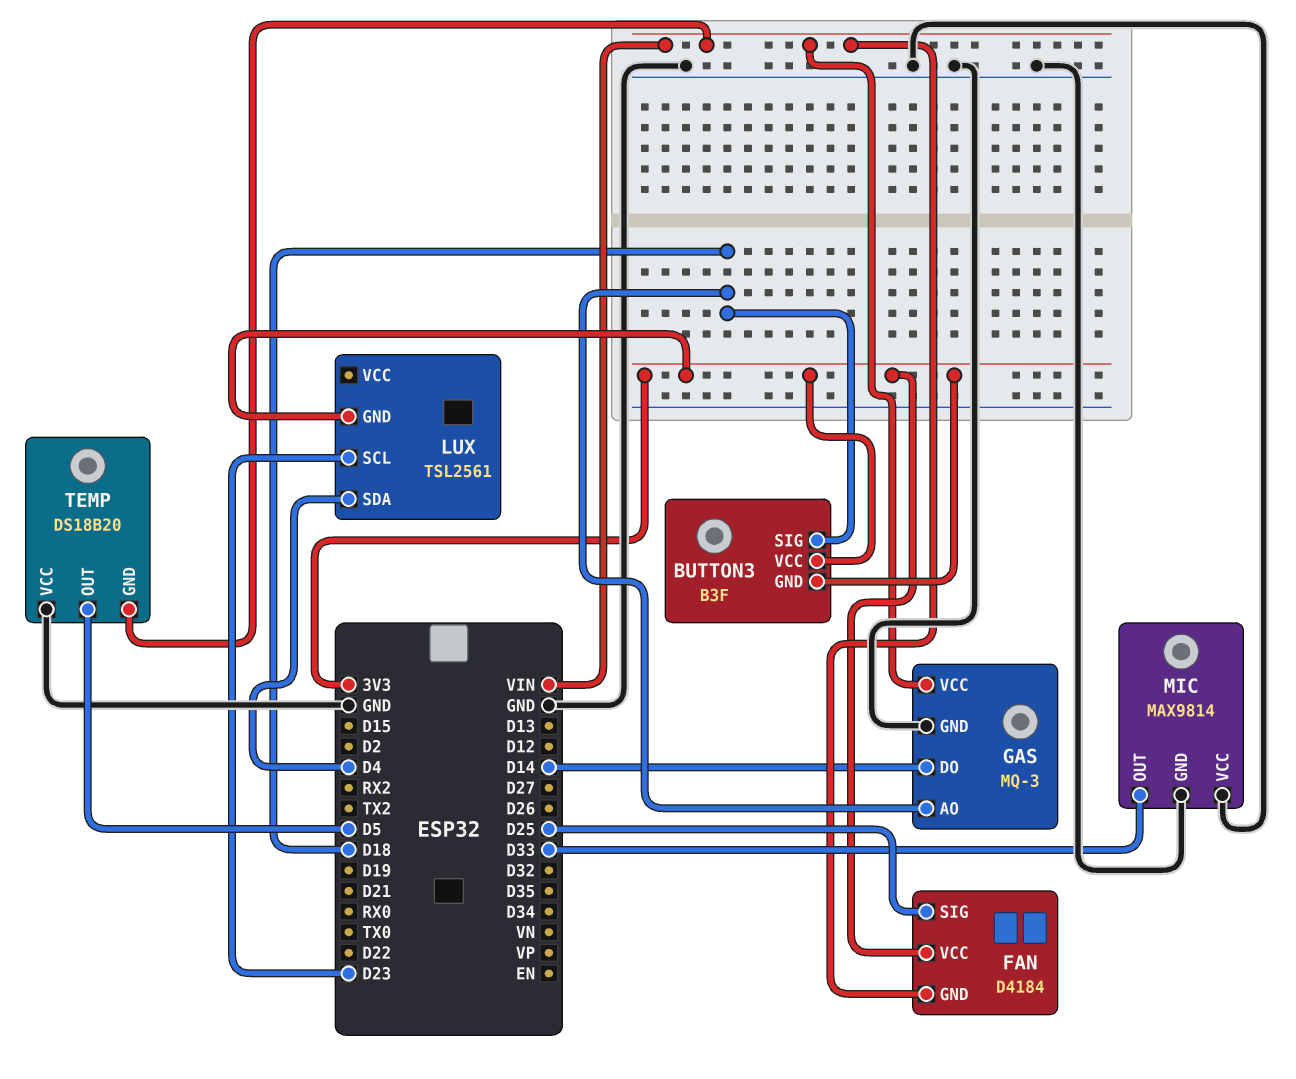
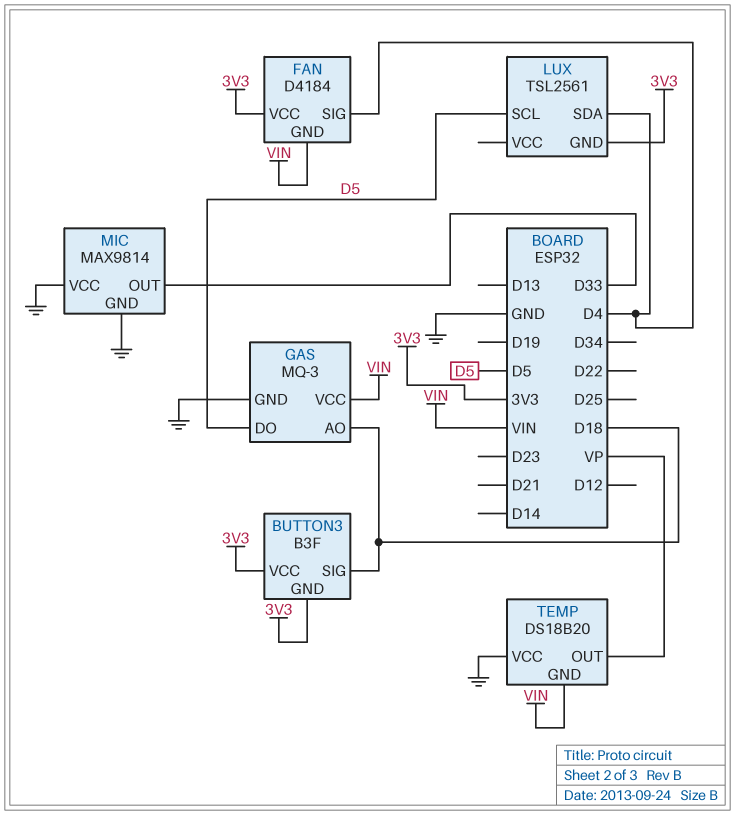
FAN pin SIG: D25 -> D4
GAS pin DO: D14 -> D5
LUX pin SCL: D23 -> D5
TEMP pin OUT: D5 -> VP

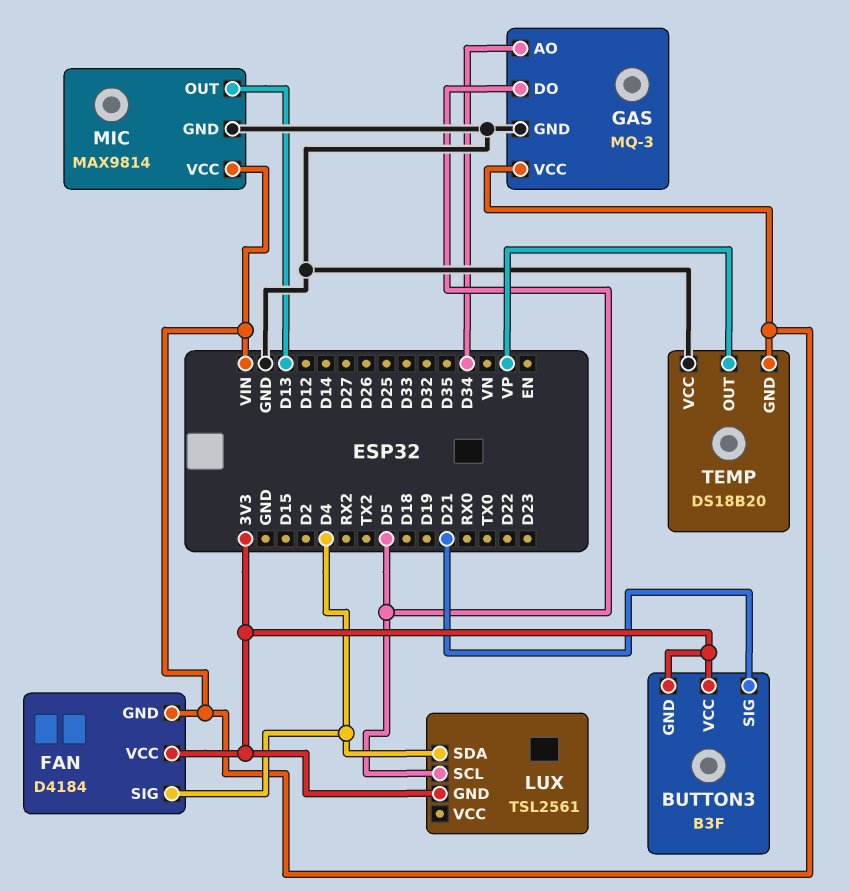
BUTTON3 pin SIG: D18 -> D21
GAS pin AO: D18 -> D34
MIC pin OUT: D33 -> D13
MIC pin VCC: GND -> VIN

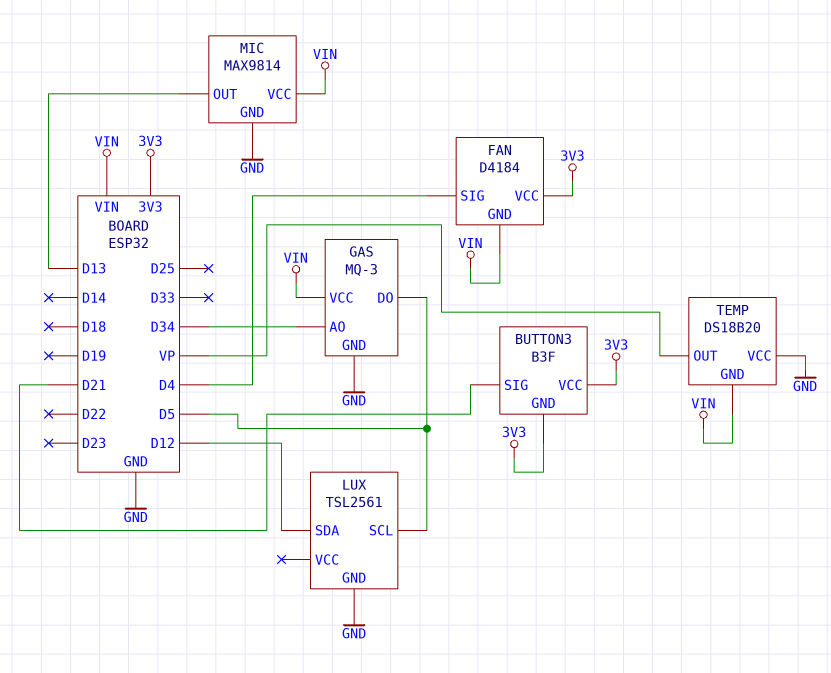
LUX pin GND: 3V3 -> GND
LUX pin SDA: D4 -> D12

